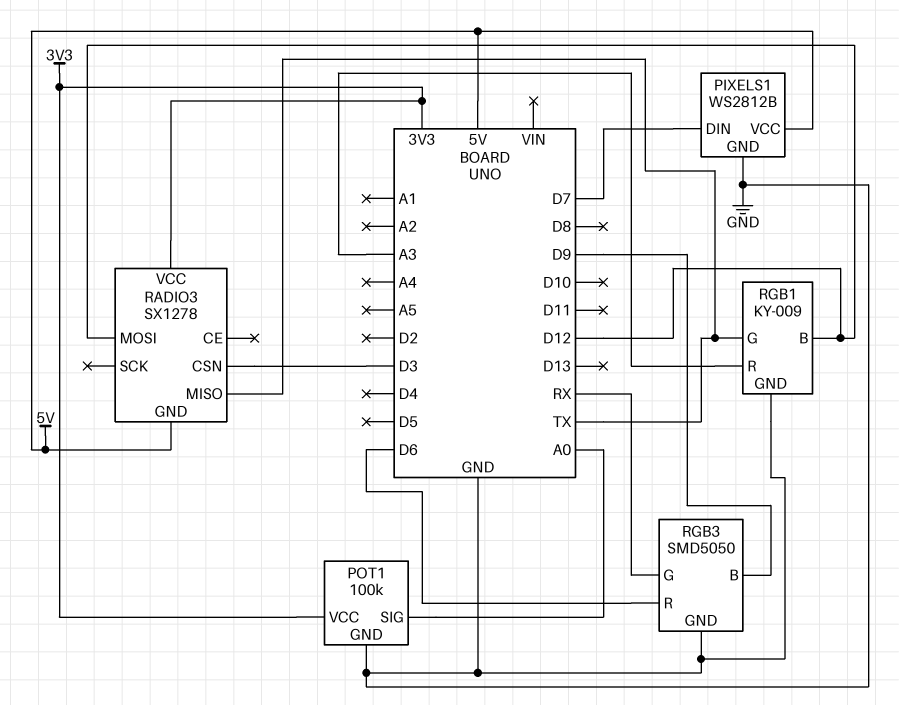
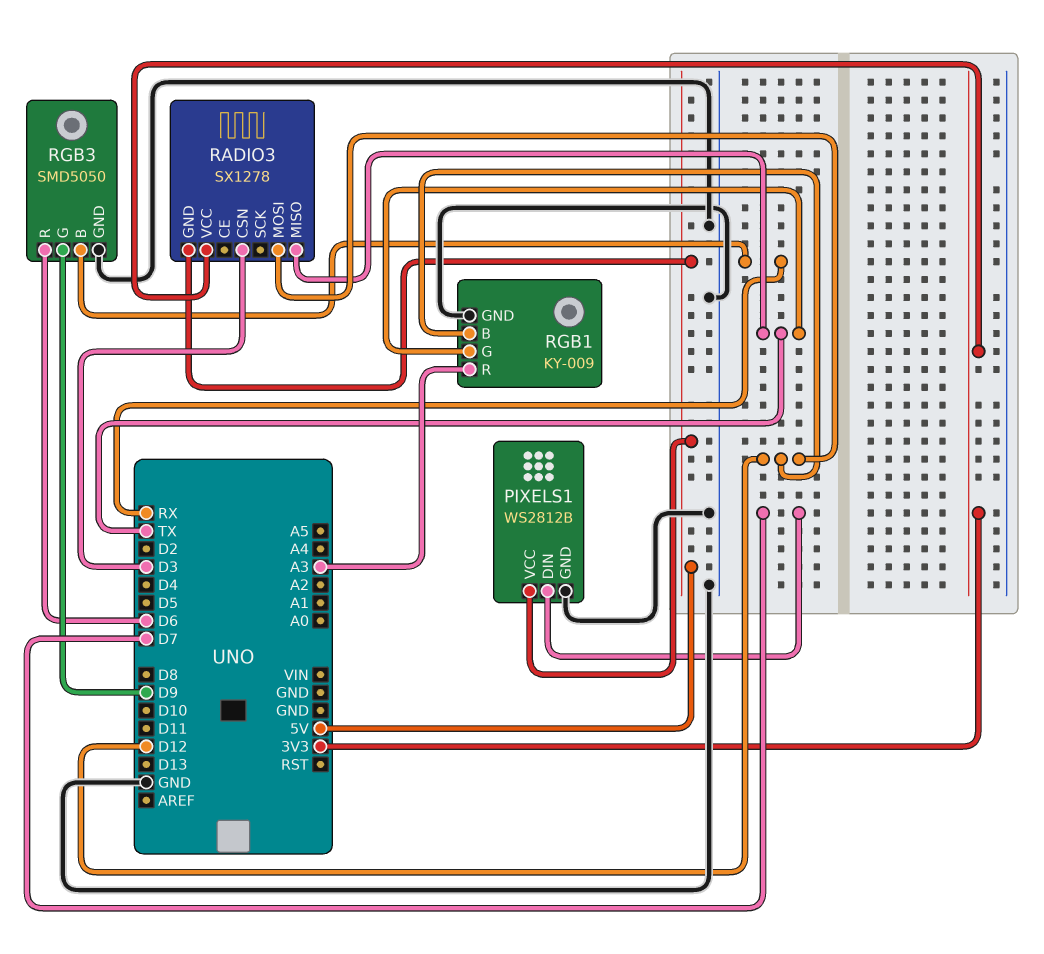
POT1: 100k -> none
POT1 pin GND: GND -> none
POT1 pin SIG: A0 -> none
POT1 pin VCC: 3V3 -> none
RGB3 pin B: D9 -> RX
RGB3 pin G: RX -> D9

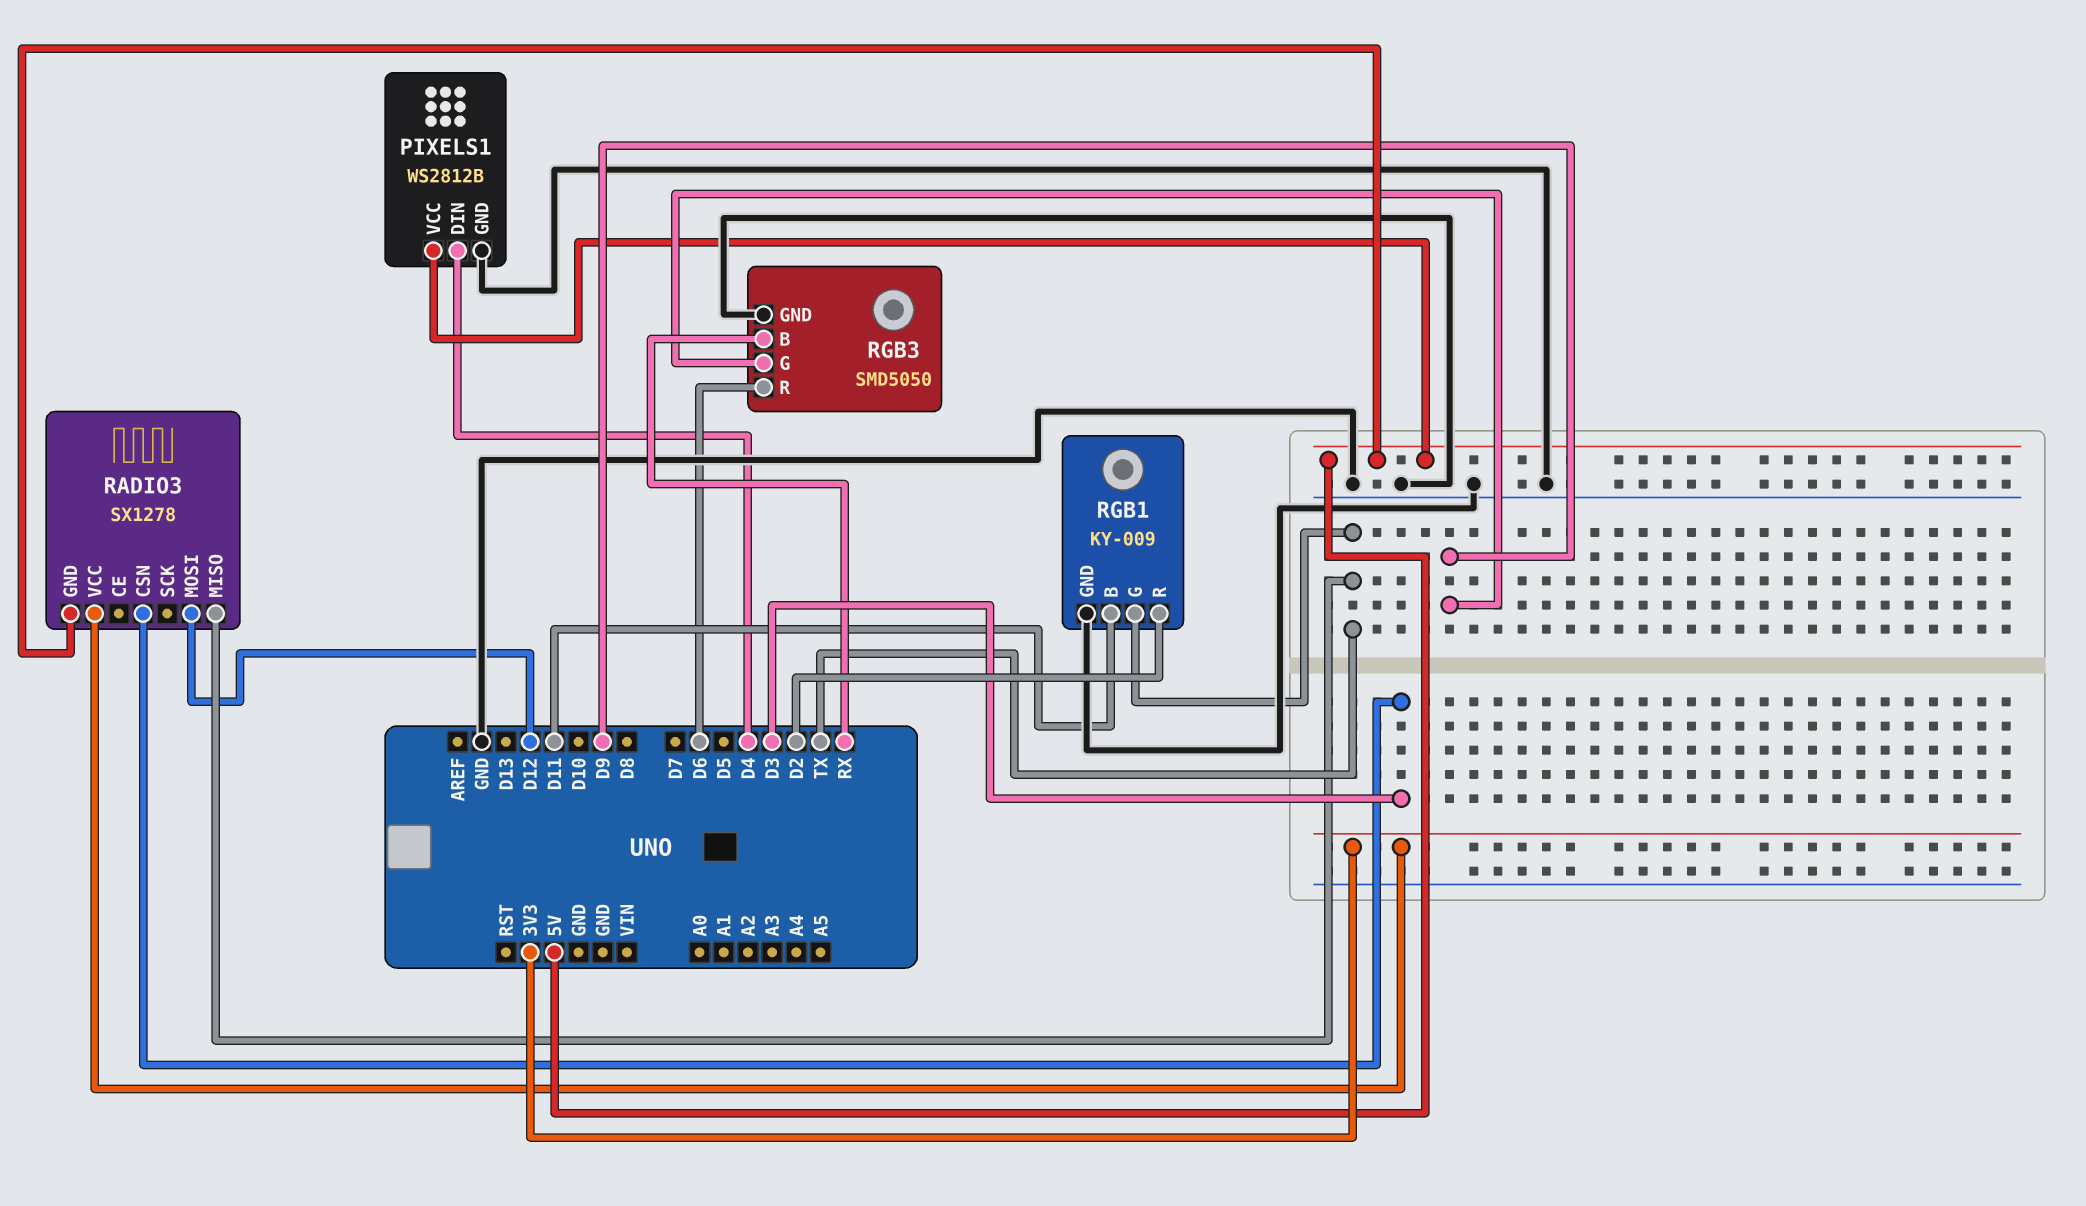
PIXELS1 pin DIN: D7 -> D4
RGB1 pin B: D12 -> D11
RGB1 pin R: A3 -> D2

